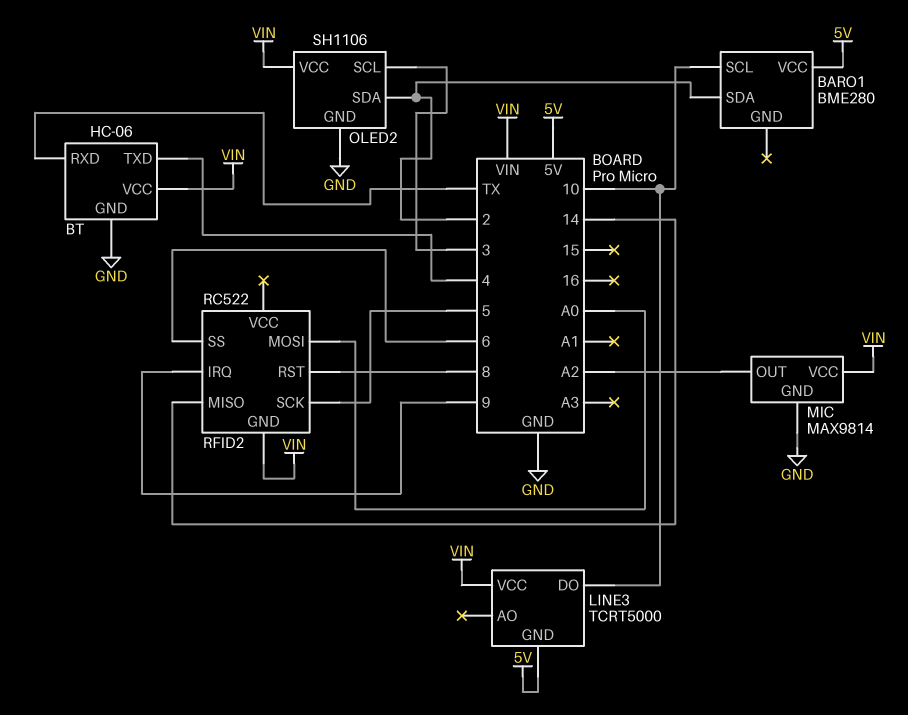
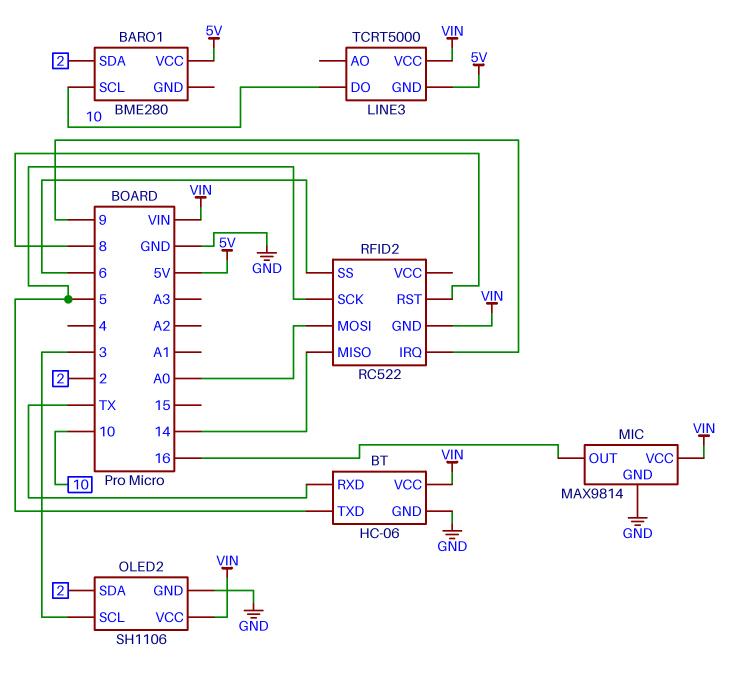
BT pin TXD: 4 -> 5
MIC pin OUT: A2 -> 16

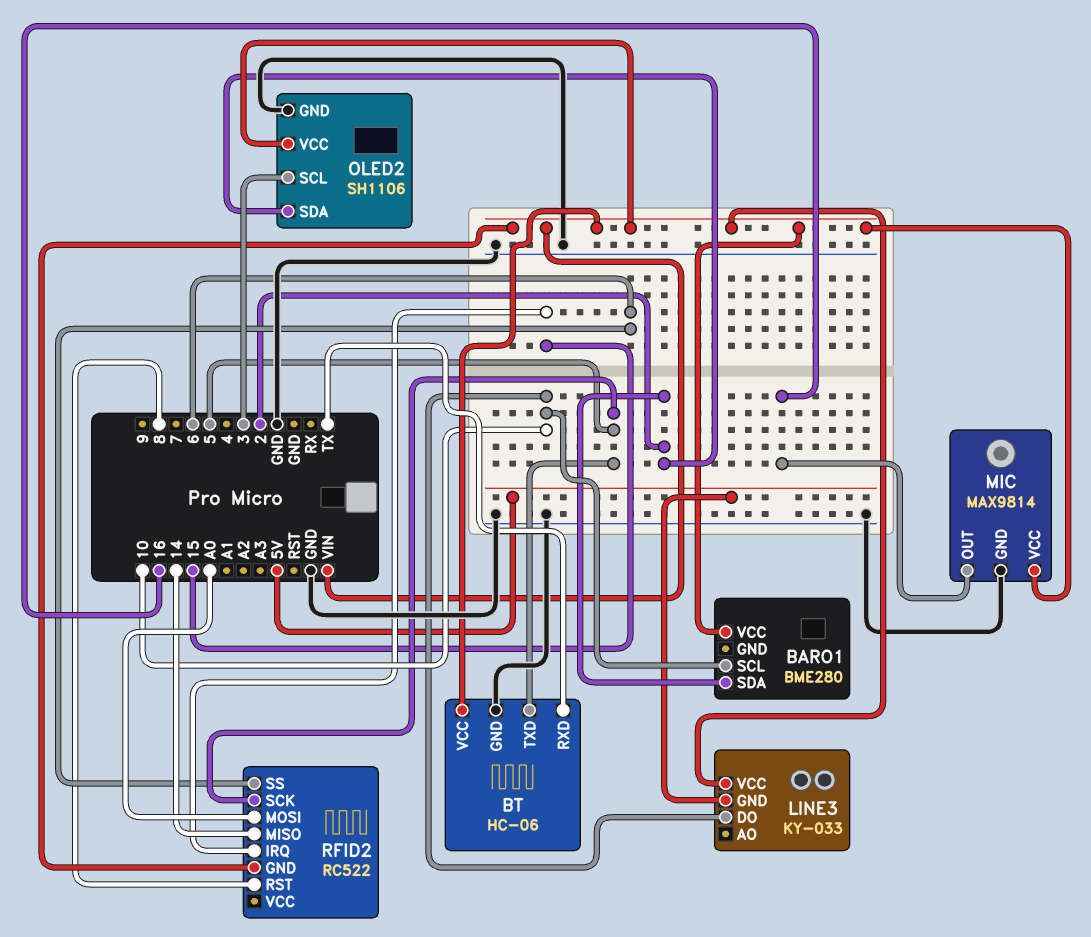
BARO1 pin VCC: 5V -> VIN
LINE3: TCRT5000 -> KY-033
RFID2 pin IRQ: 9 -> 15

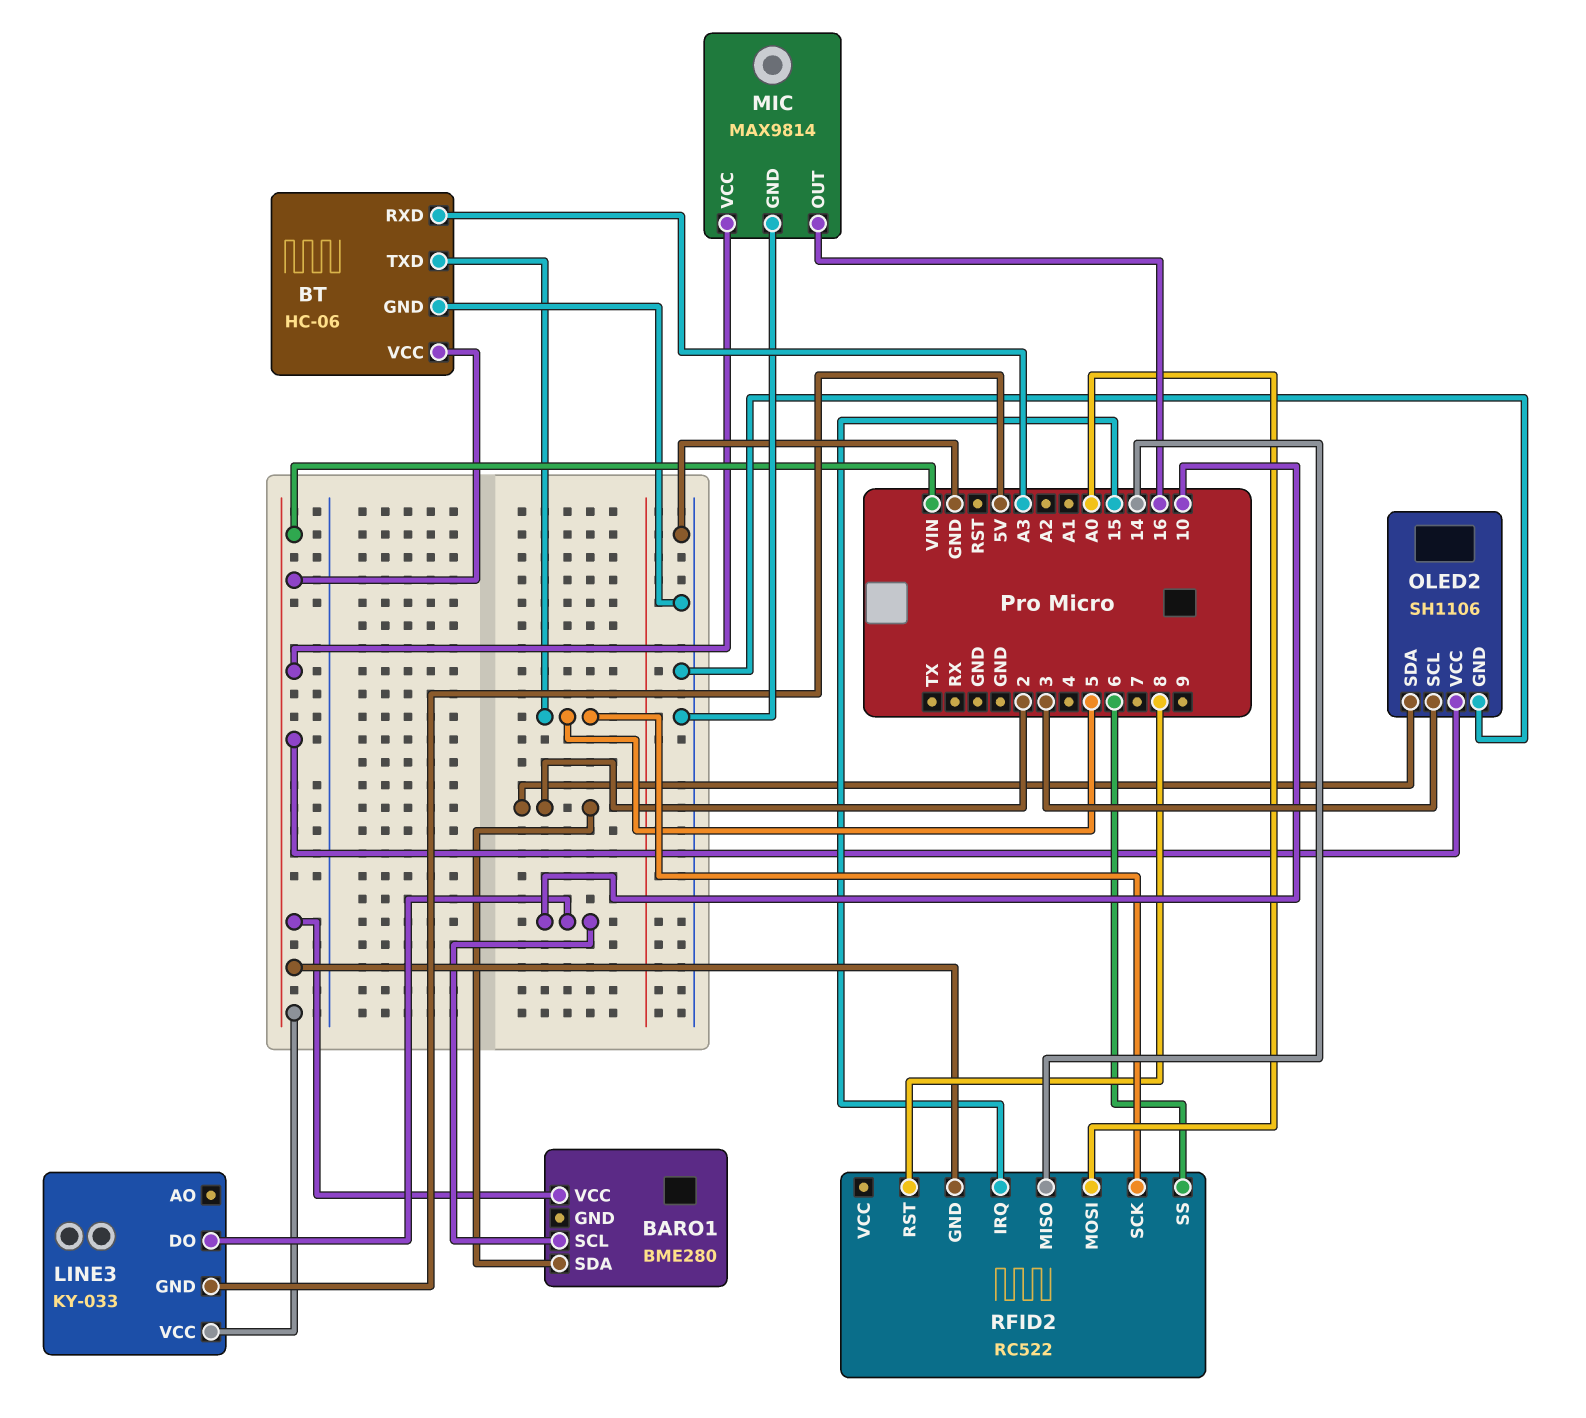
BT pin RXD: TX -> A3

